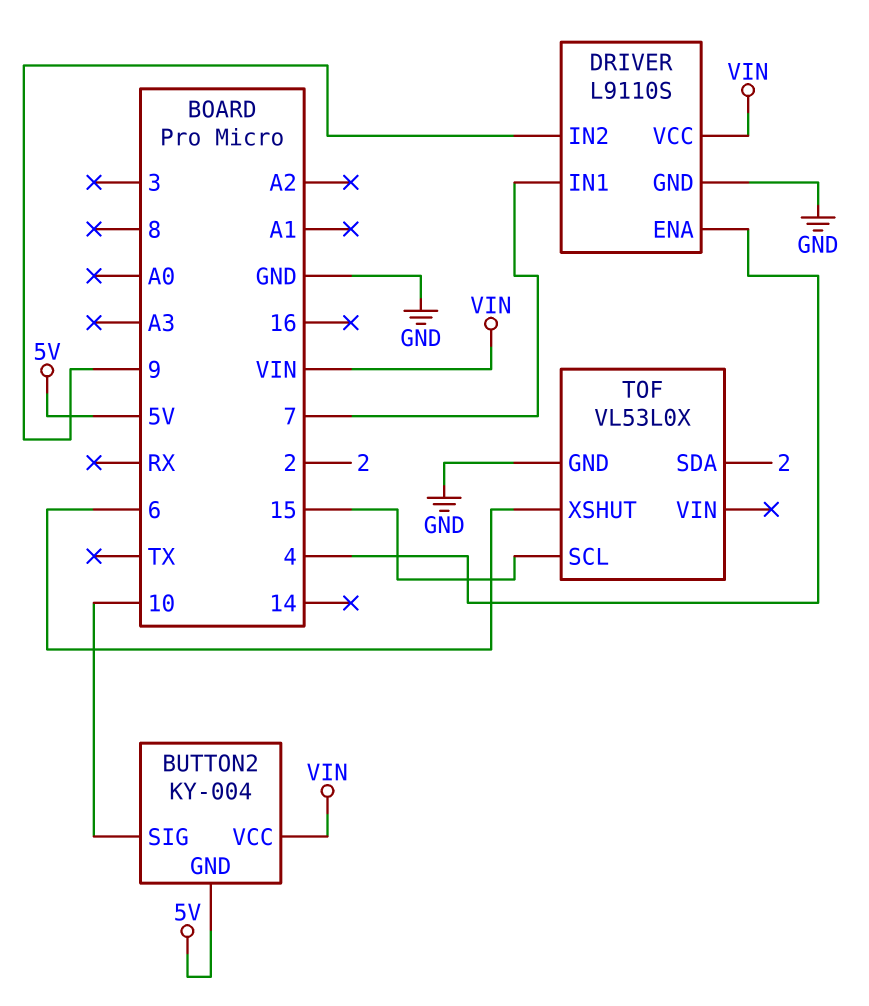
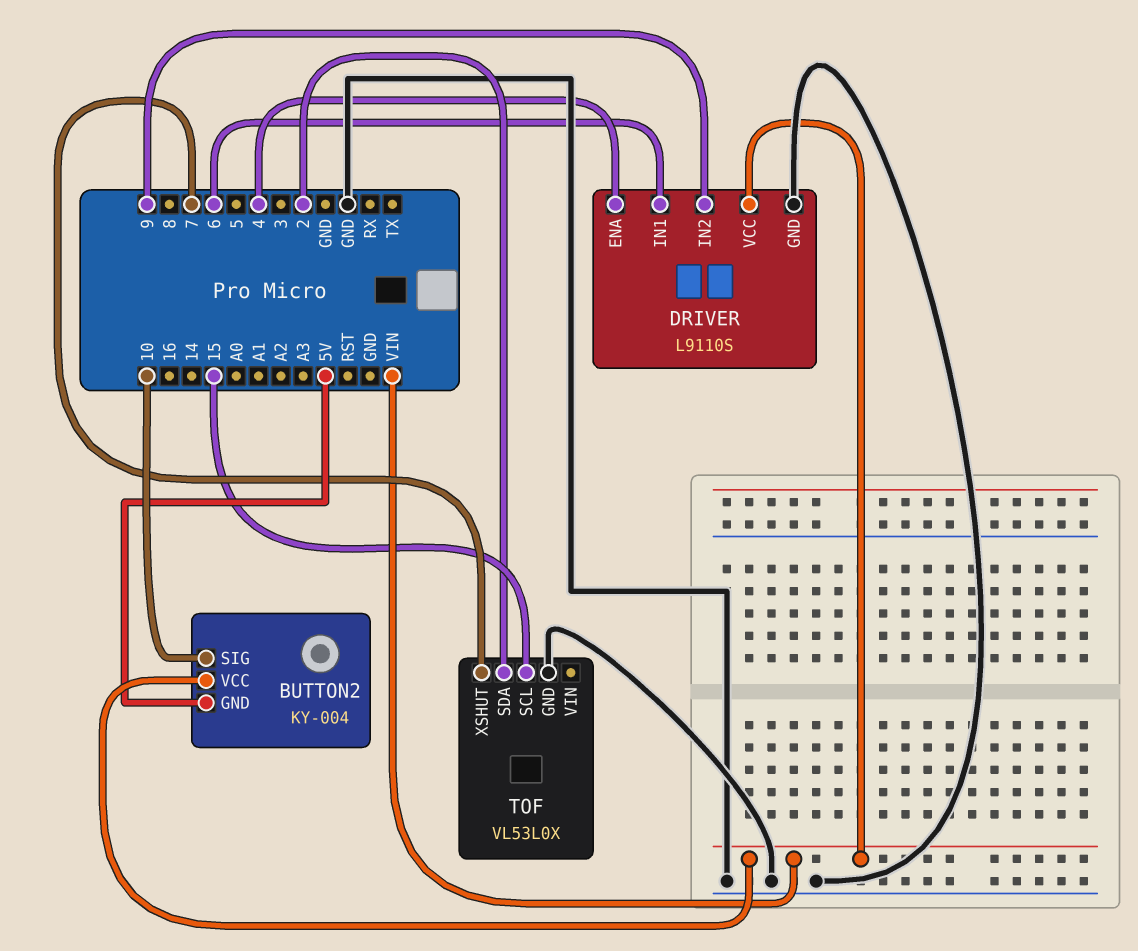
DRIVER pin IN1: 7 -> 6
TOF pin XSHUT: 6 -> 7

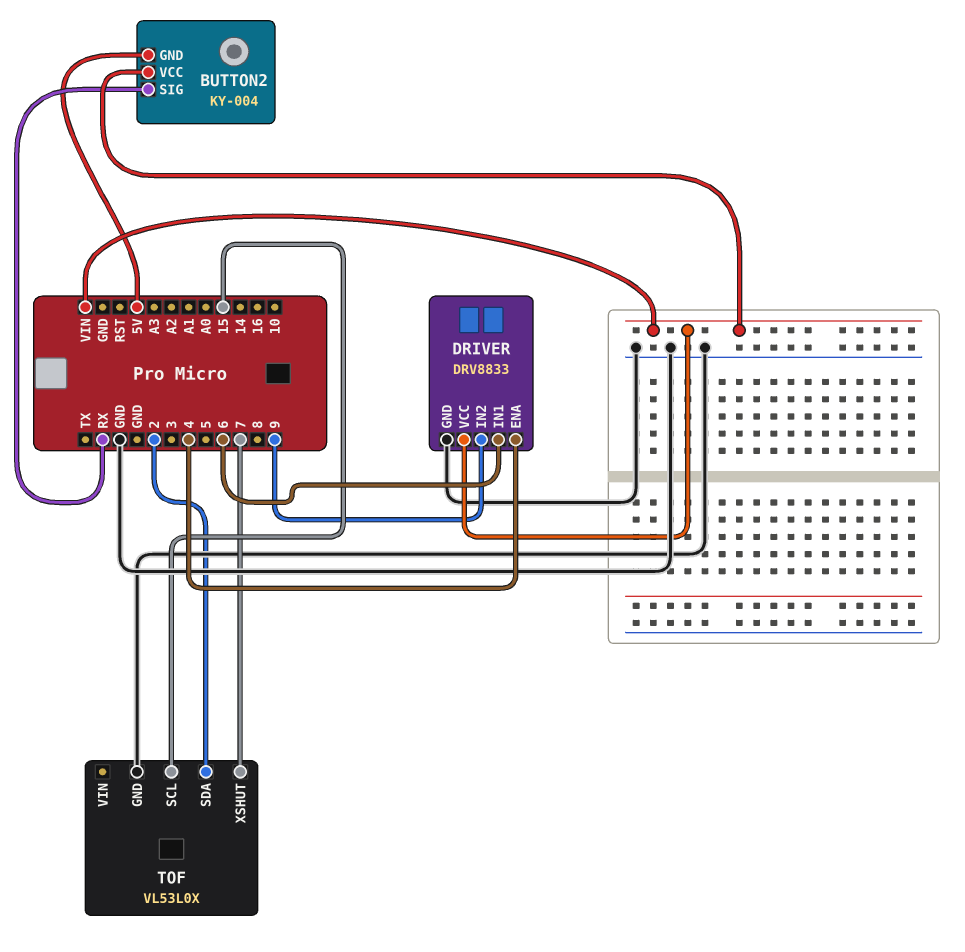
BUTTON2 pin SIG: 10 -> RX
DRIVER: L9110S -> DRV8833

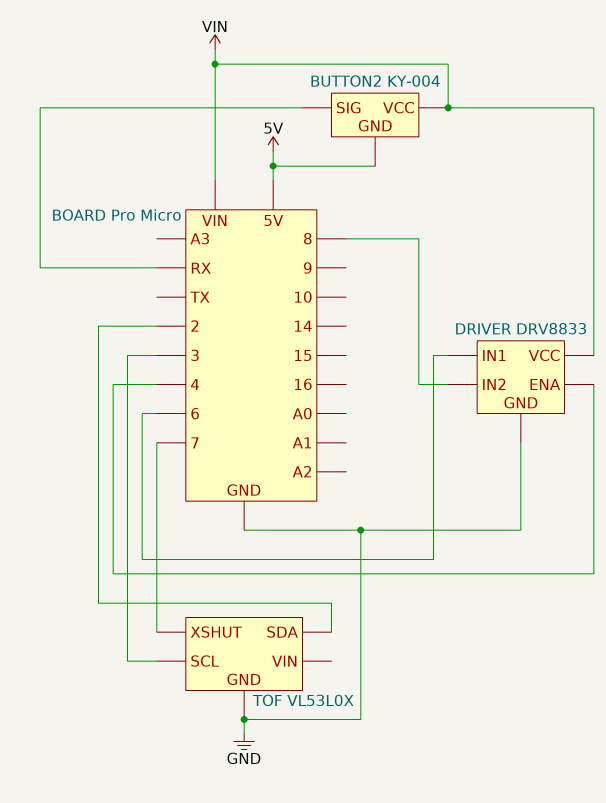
DRIVER pin IN2: 9 -> 8
TOF pin SCL: 15 -> 3

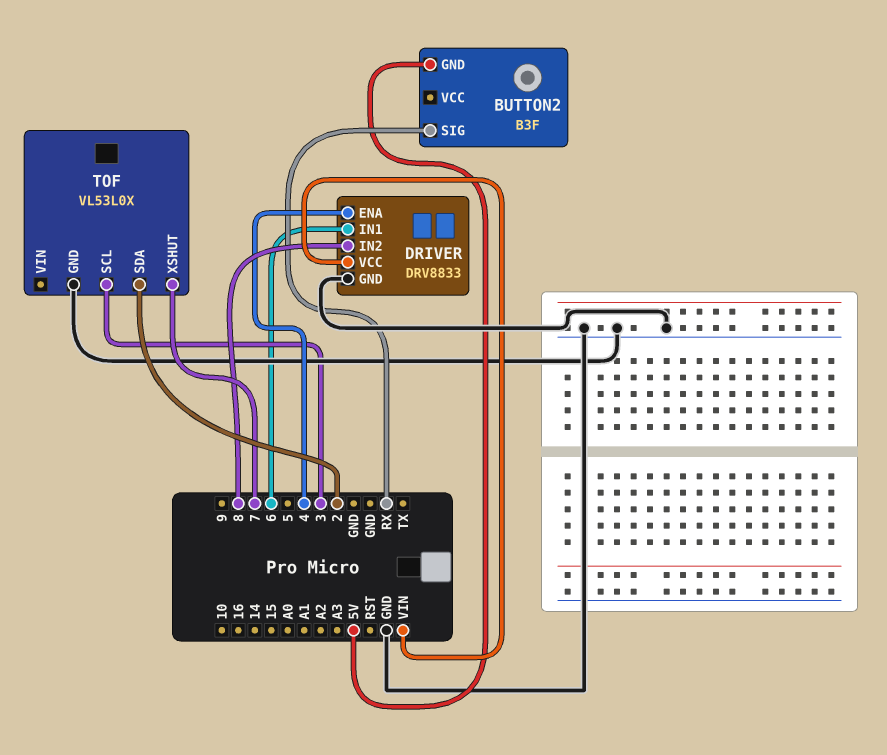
BUTTON2: KY-004 -> B3F
BUTTON2 pin VCC: VIN -> none

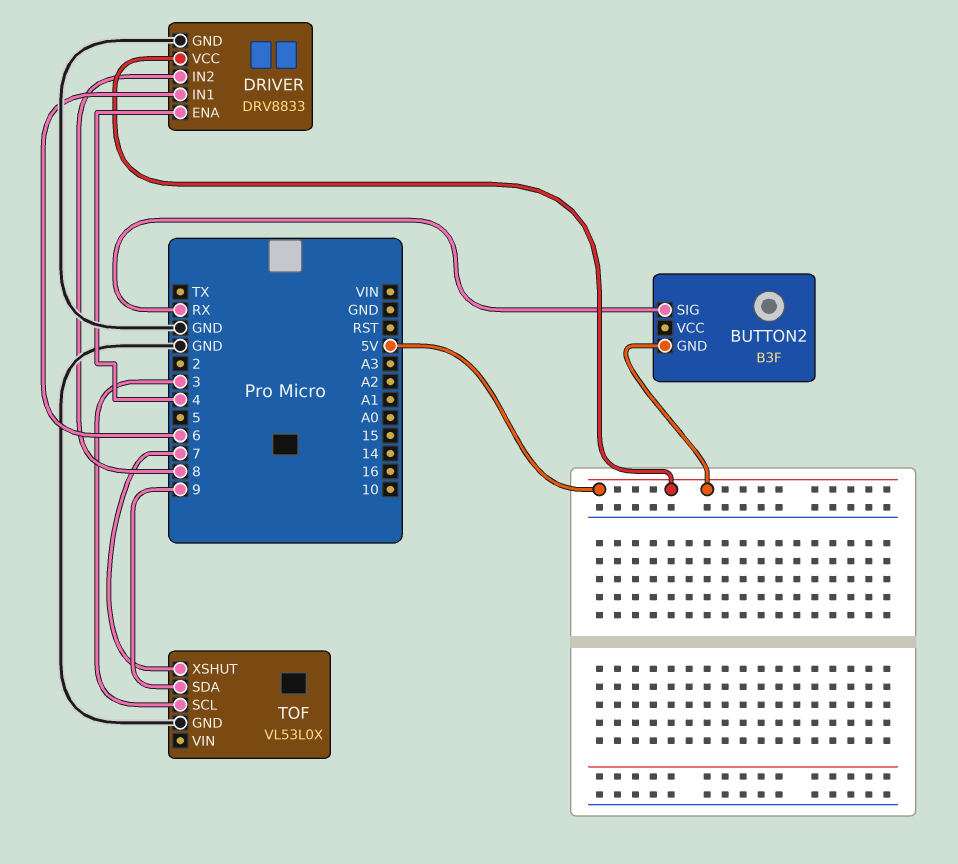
DRIVER pin VCC: VIN -> 5V
TOF pin SDA: 2 -> 9

